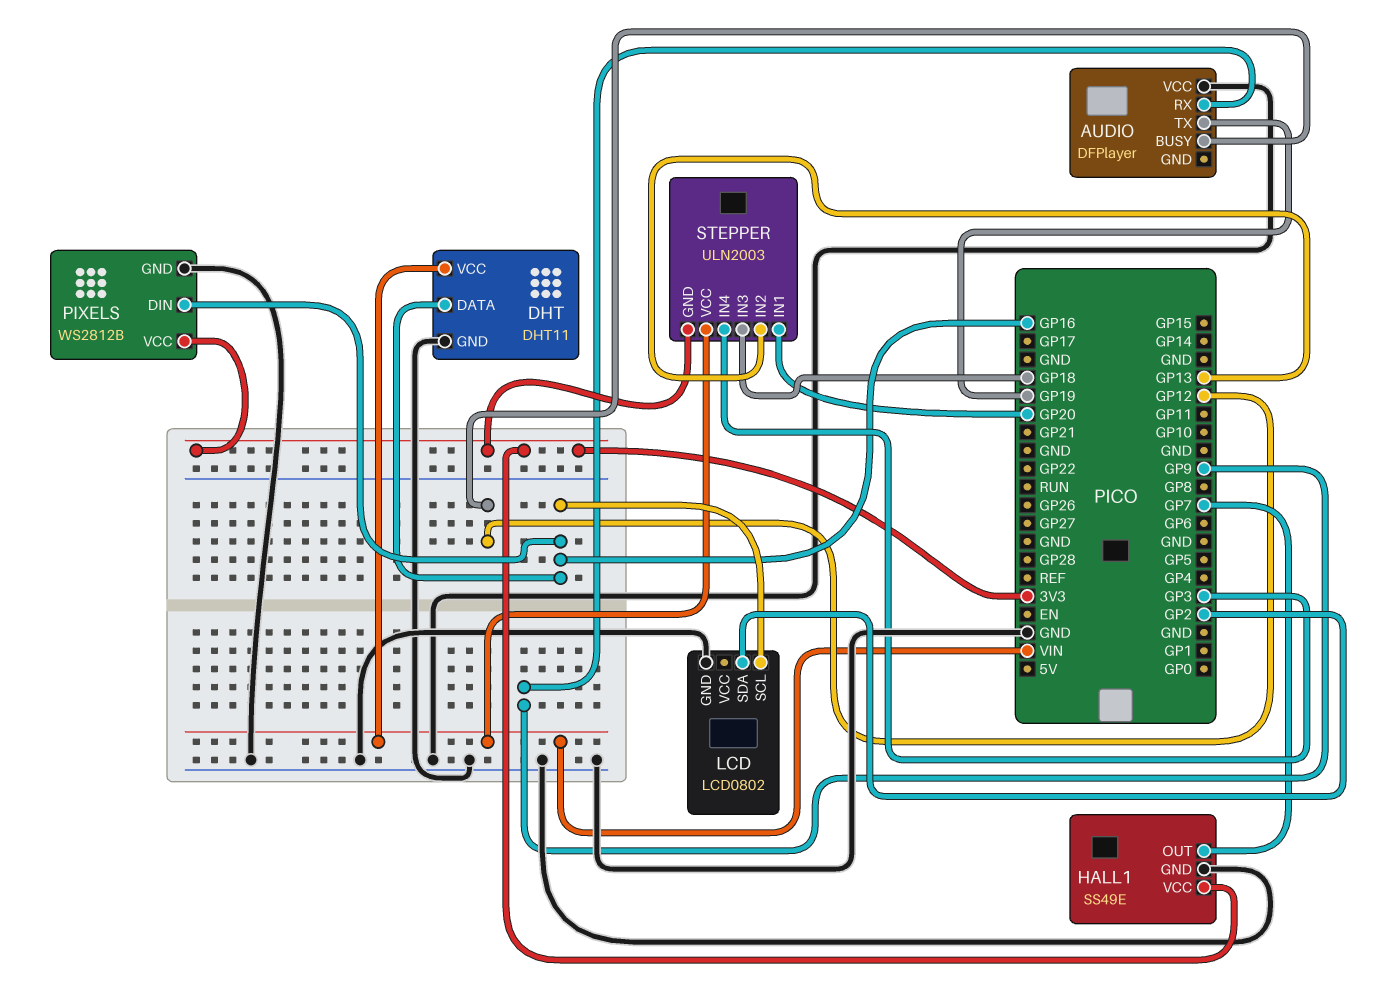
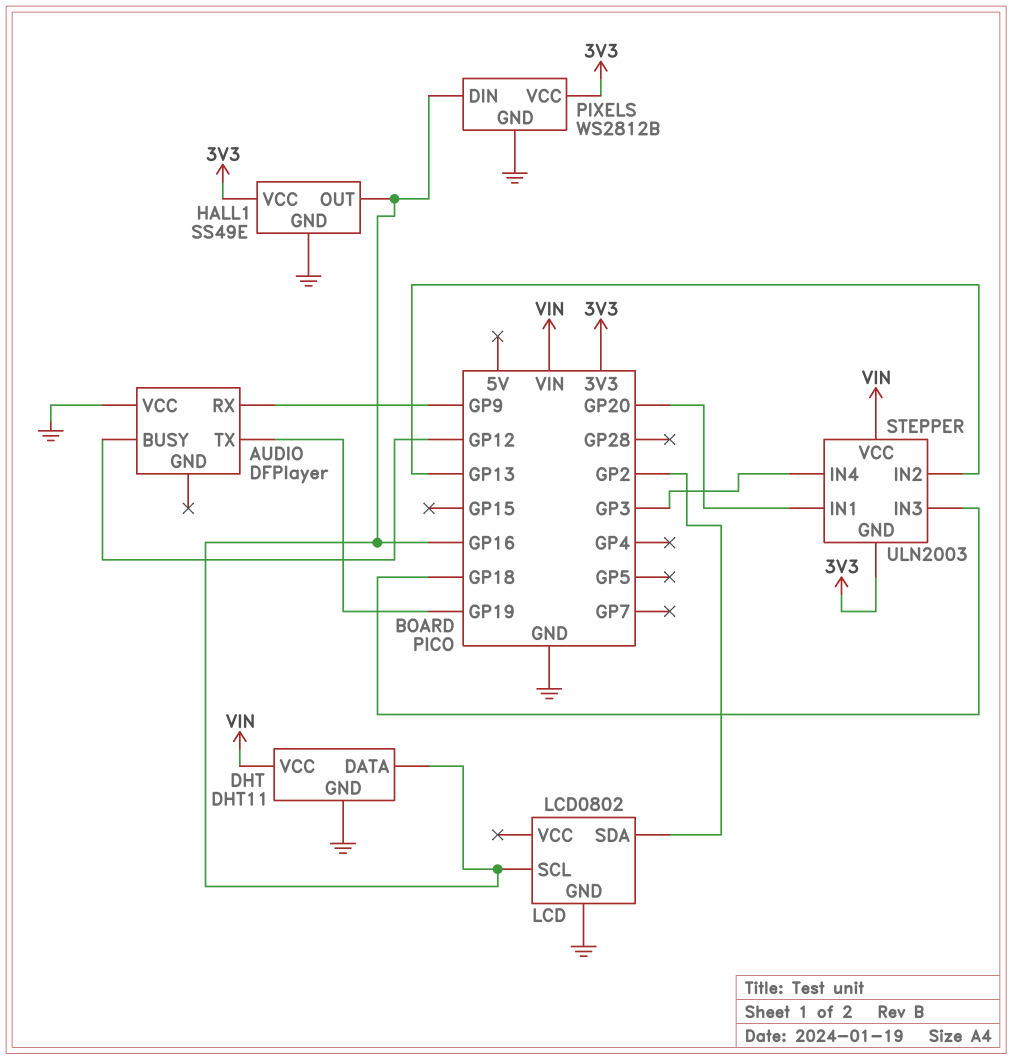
HALL1 pin OUT: GP7 -> GP16

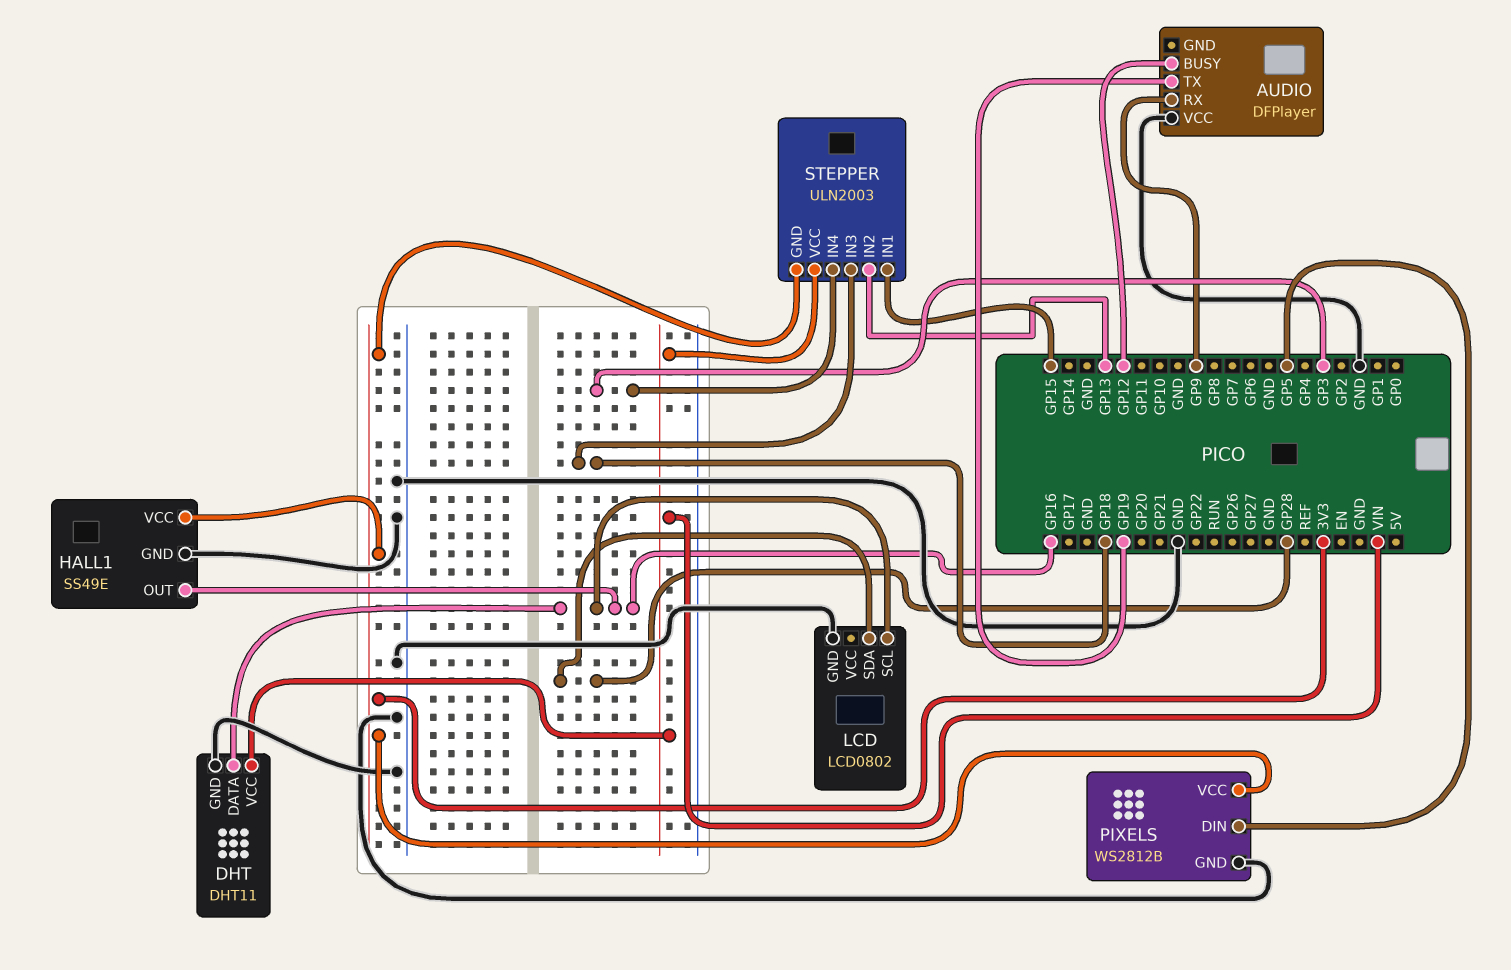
LCD pin SDA: GP2 -> GP28
PIXELS pin DIN: GP16 -> GP5
STEPPER pin IN1: GP20 -> GP15

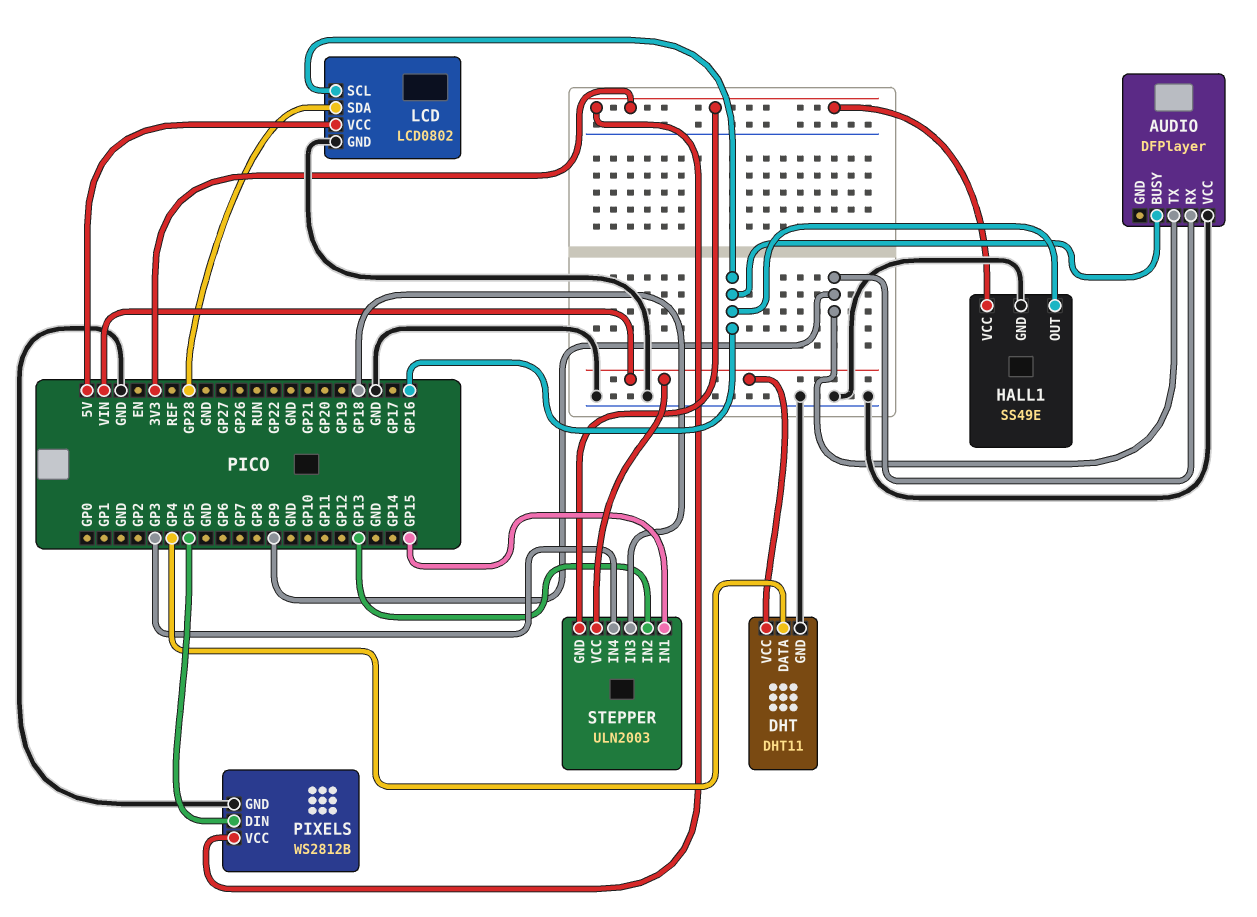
AUDIO pin BUSY: GP12 -> GP16
AUDIO pin TX: GP19 -> GP9
DHT pin DATA: GP16 -> GP4
LCD pin VCC: none -> 5V

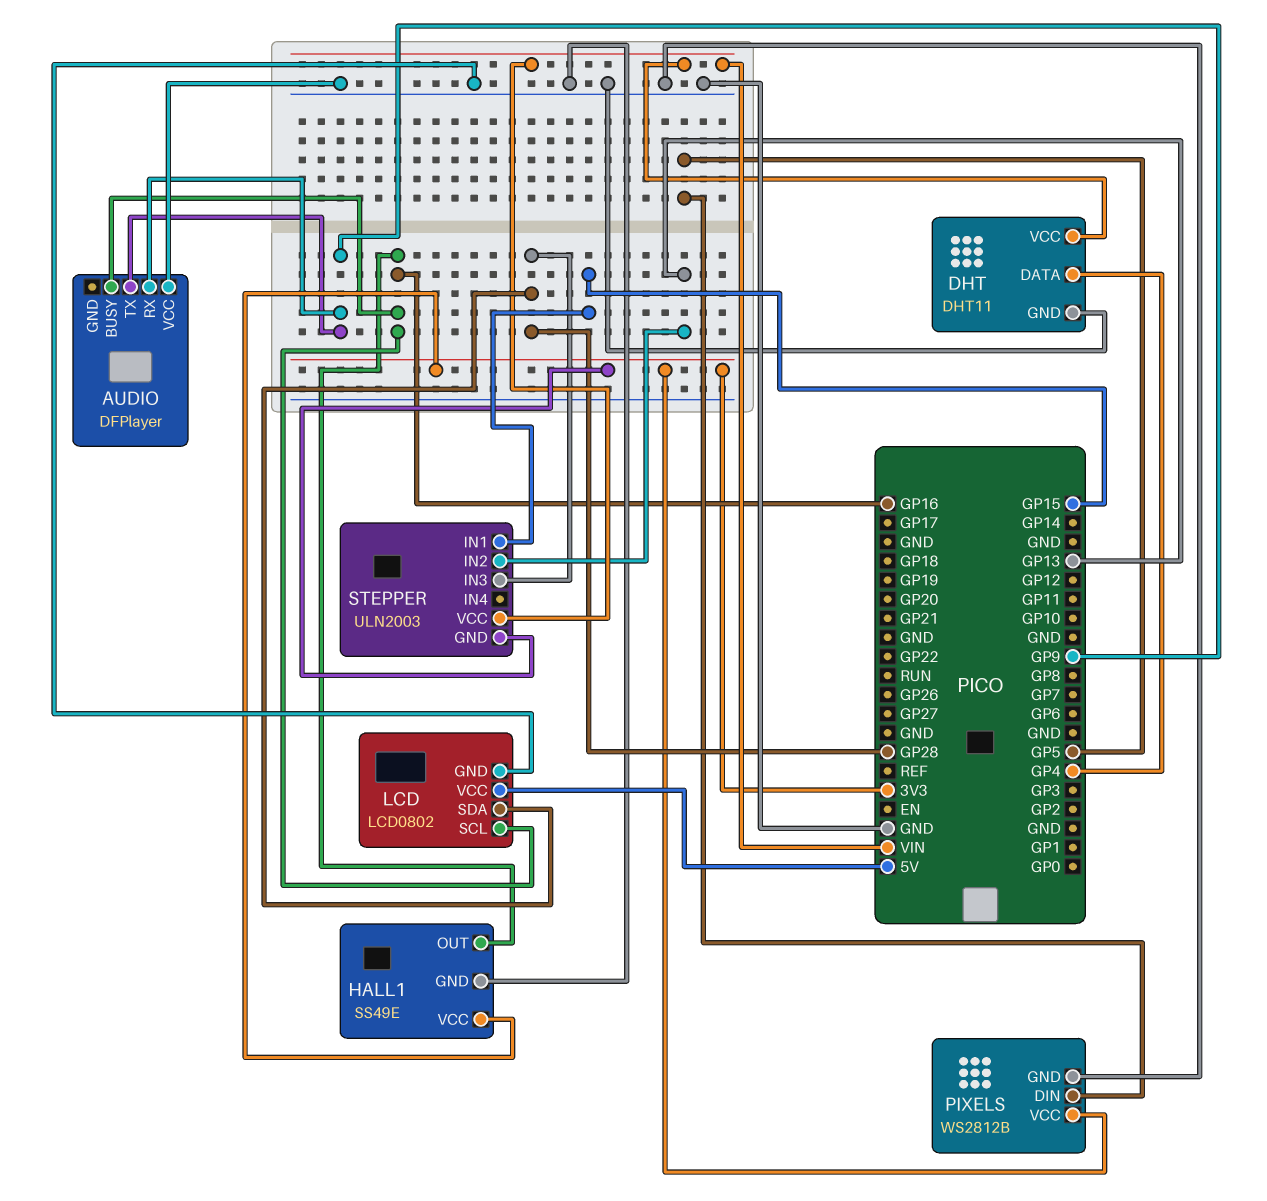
STEPPER pin IN3: GP18 -> GP28
STEPPER pin IN4: GP3 -> none

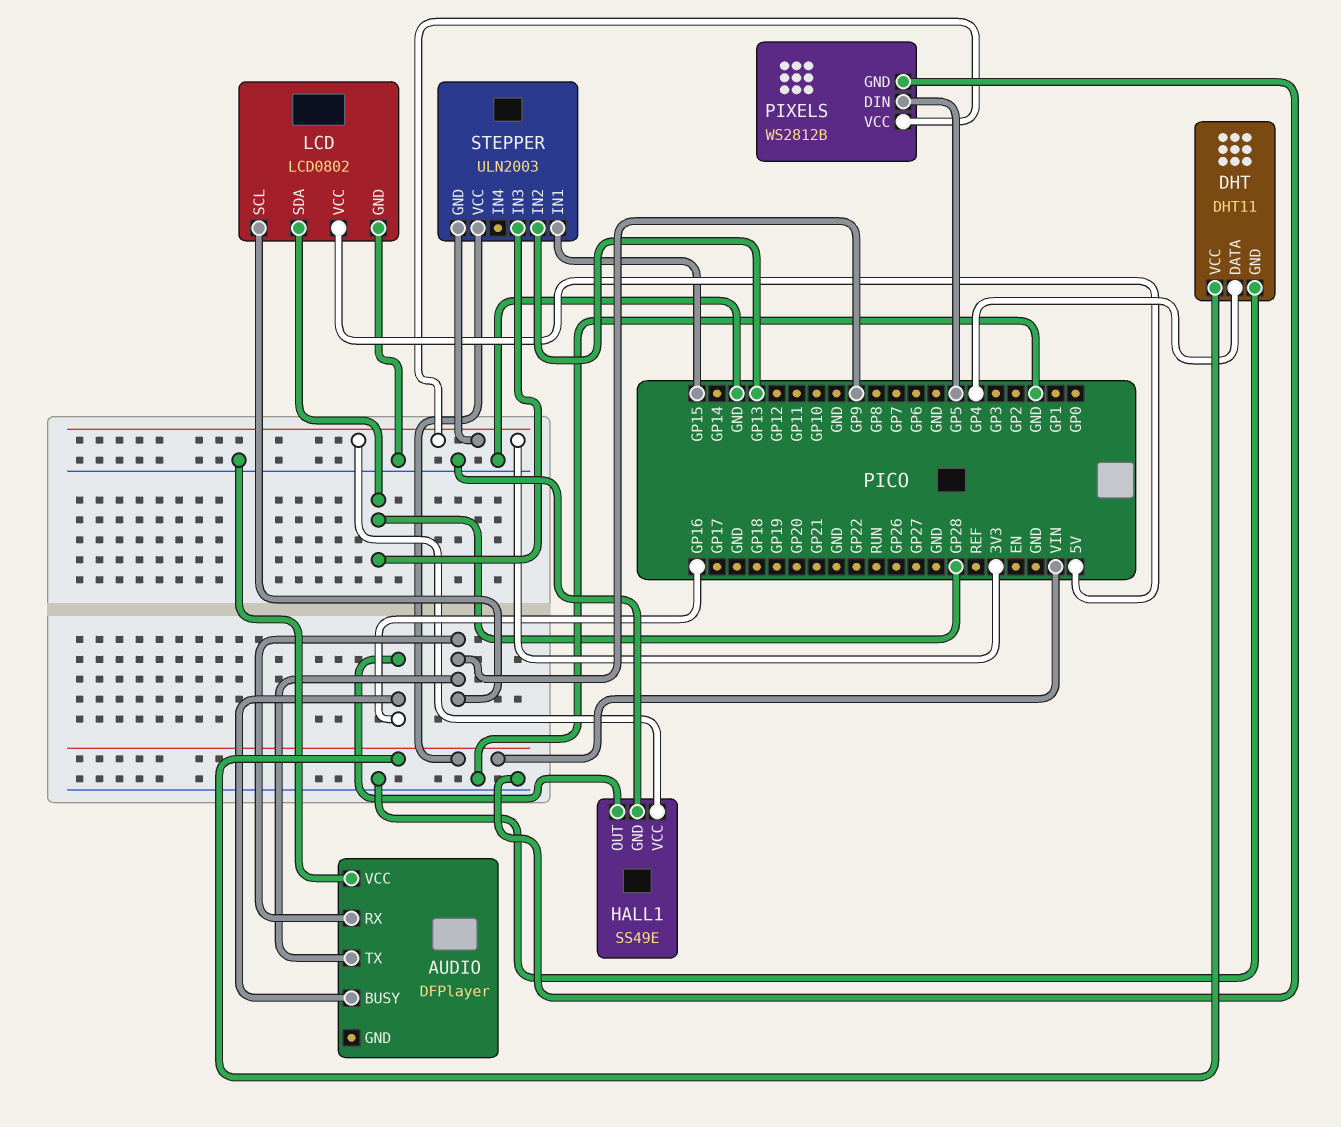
LCD pin SCL: GP16 -> GP9

